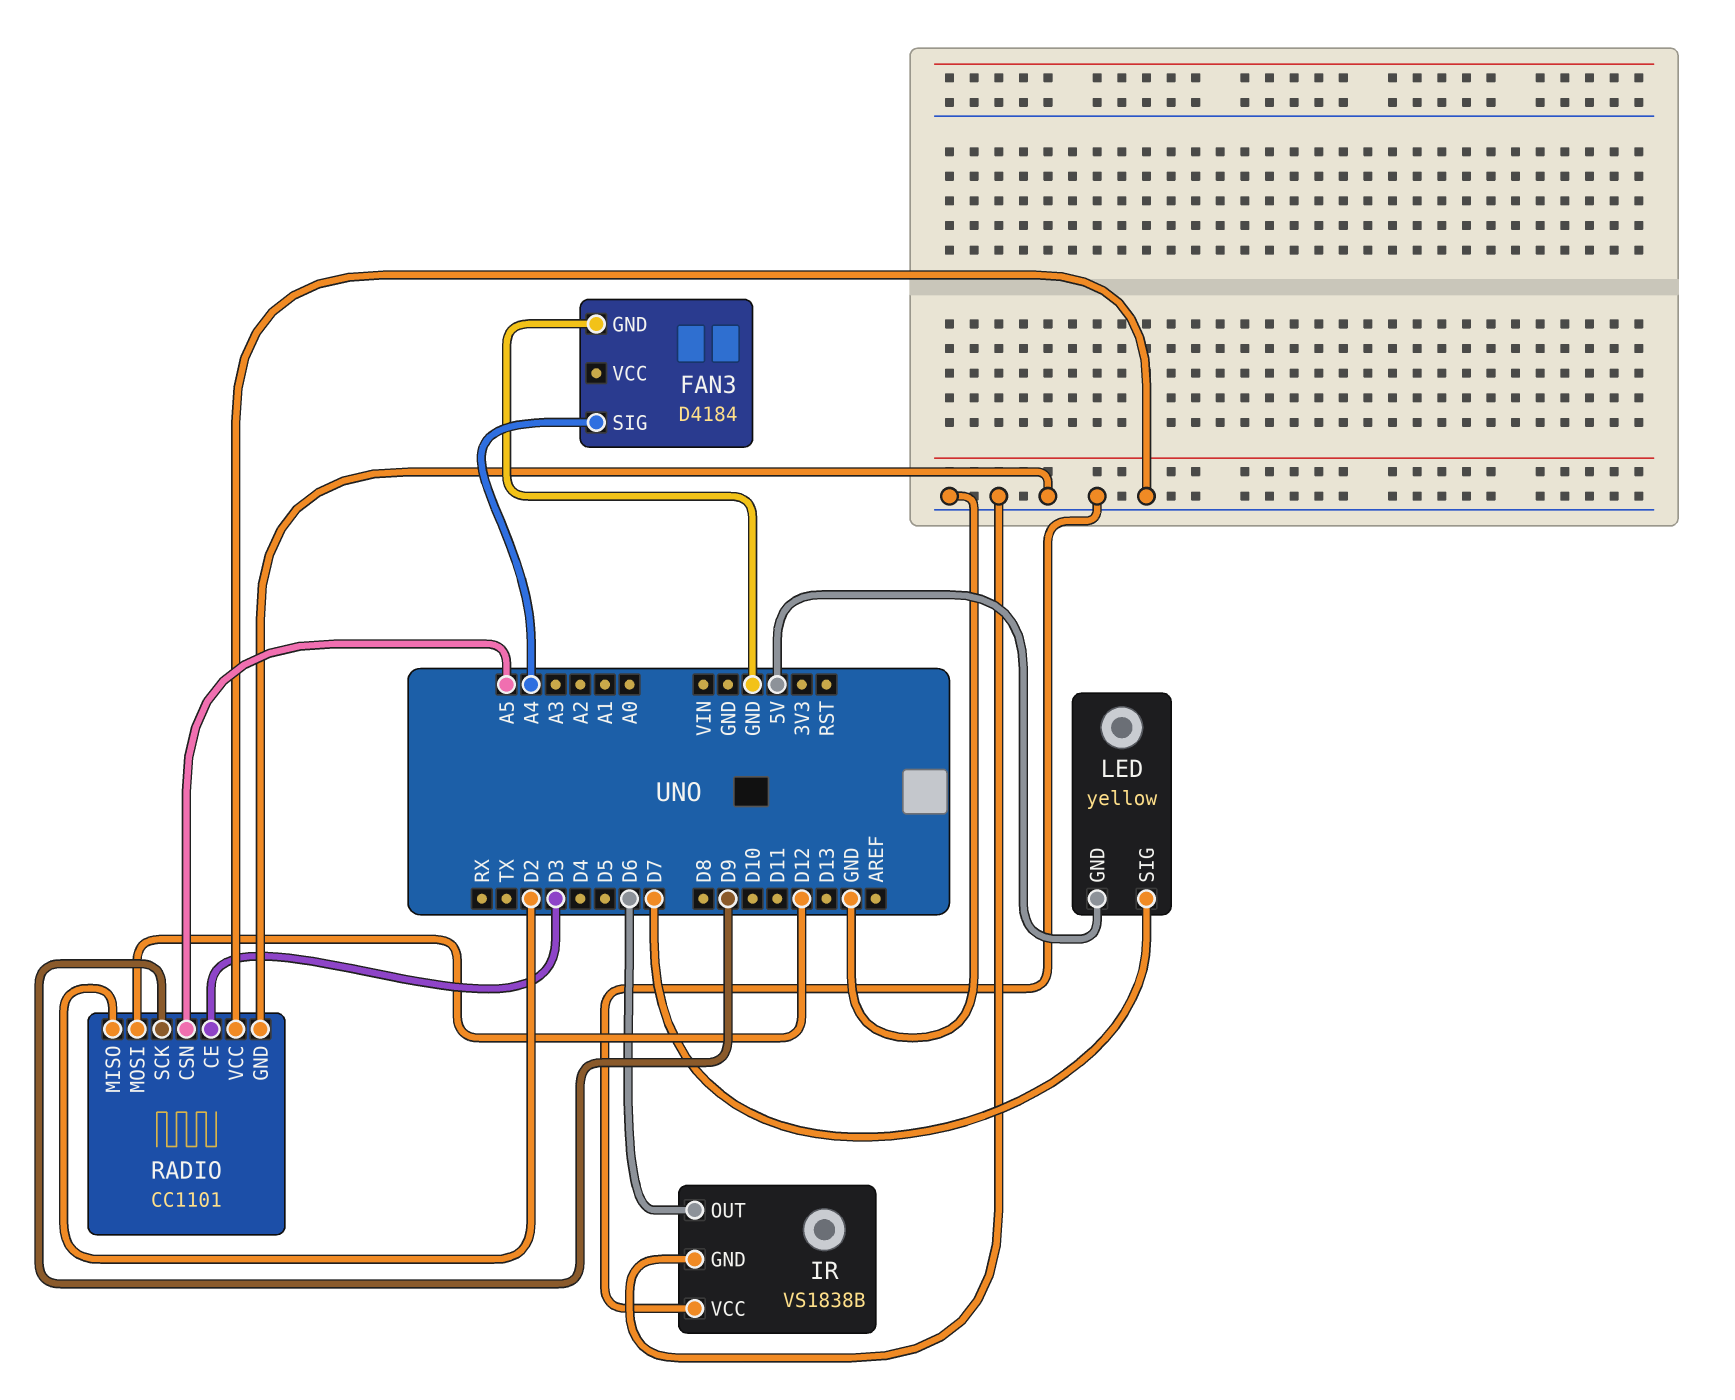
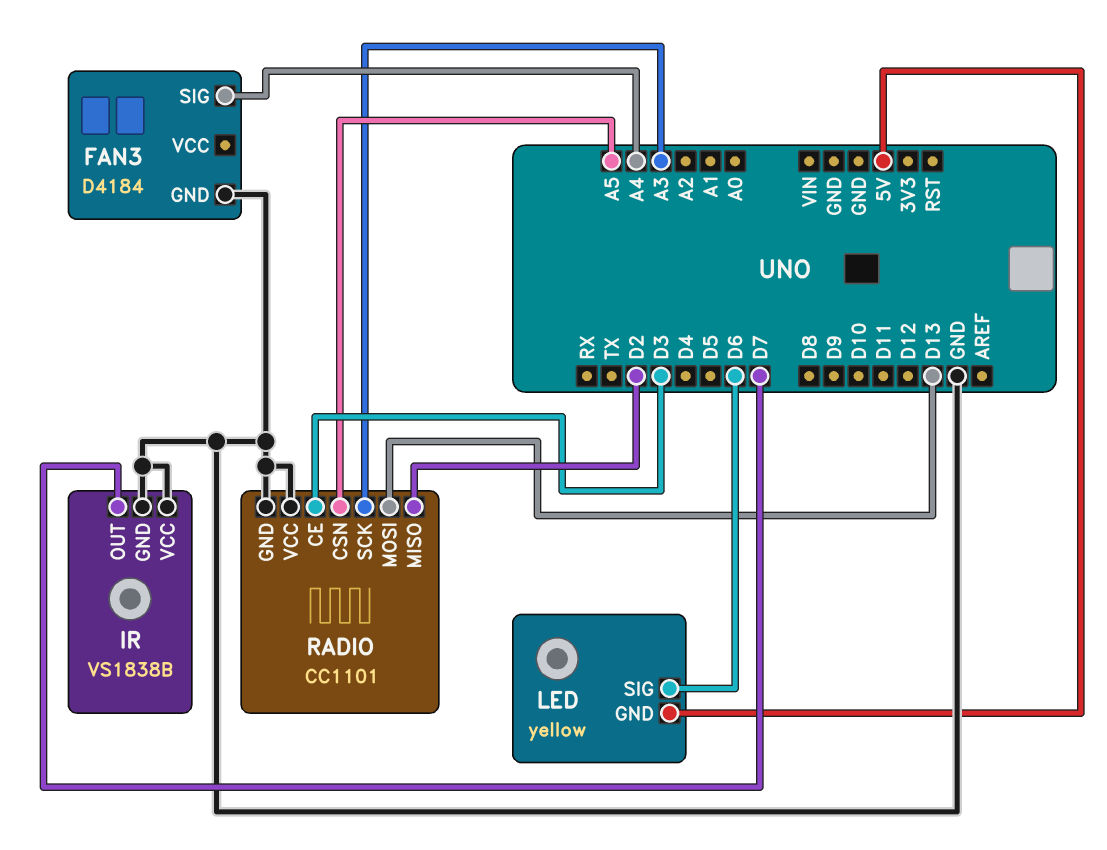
IR pin OUT: D6 -> D7
LED pin SIG: D7 -> D6
RADIO pin MOSI: D12 -> D13
RADIO pin SCK: D9 -> A3

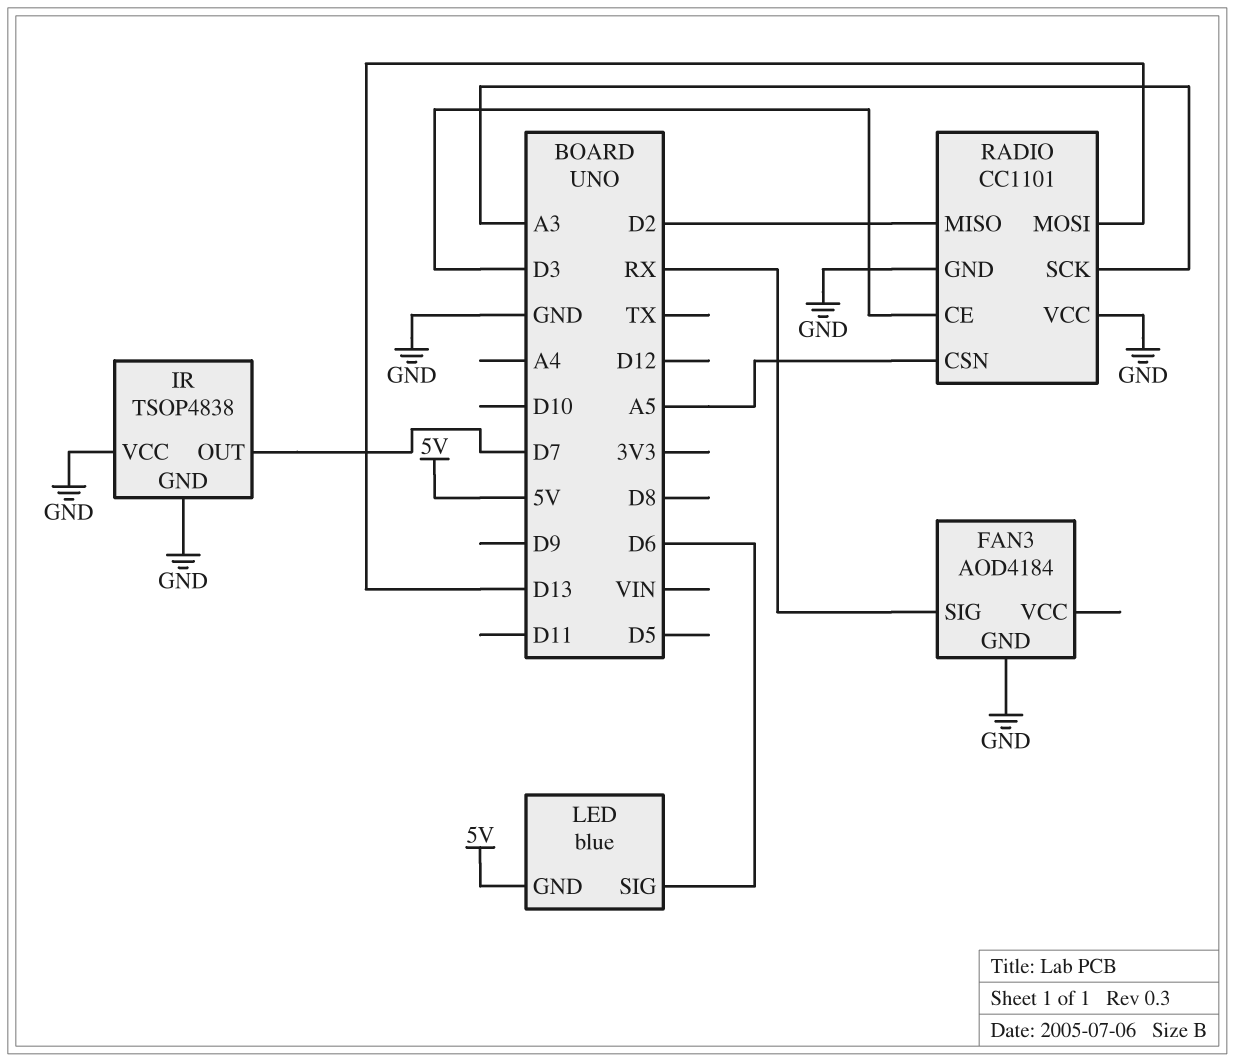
FAN3: D4184 -> AOD4184
FAN3 pin SIG: A4 -> RX
IR: VS1838B -> TSOP4838
LED: yellow -> blue

